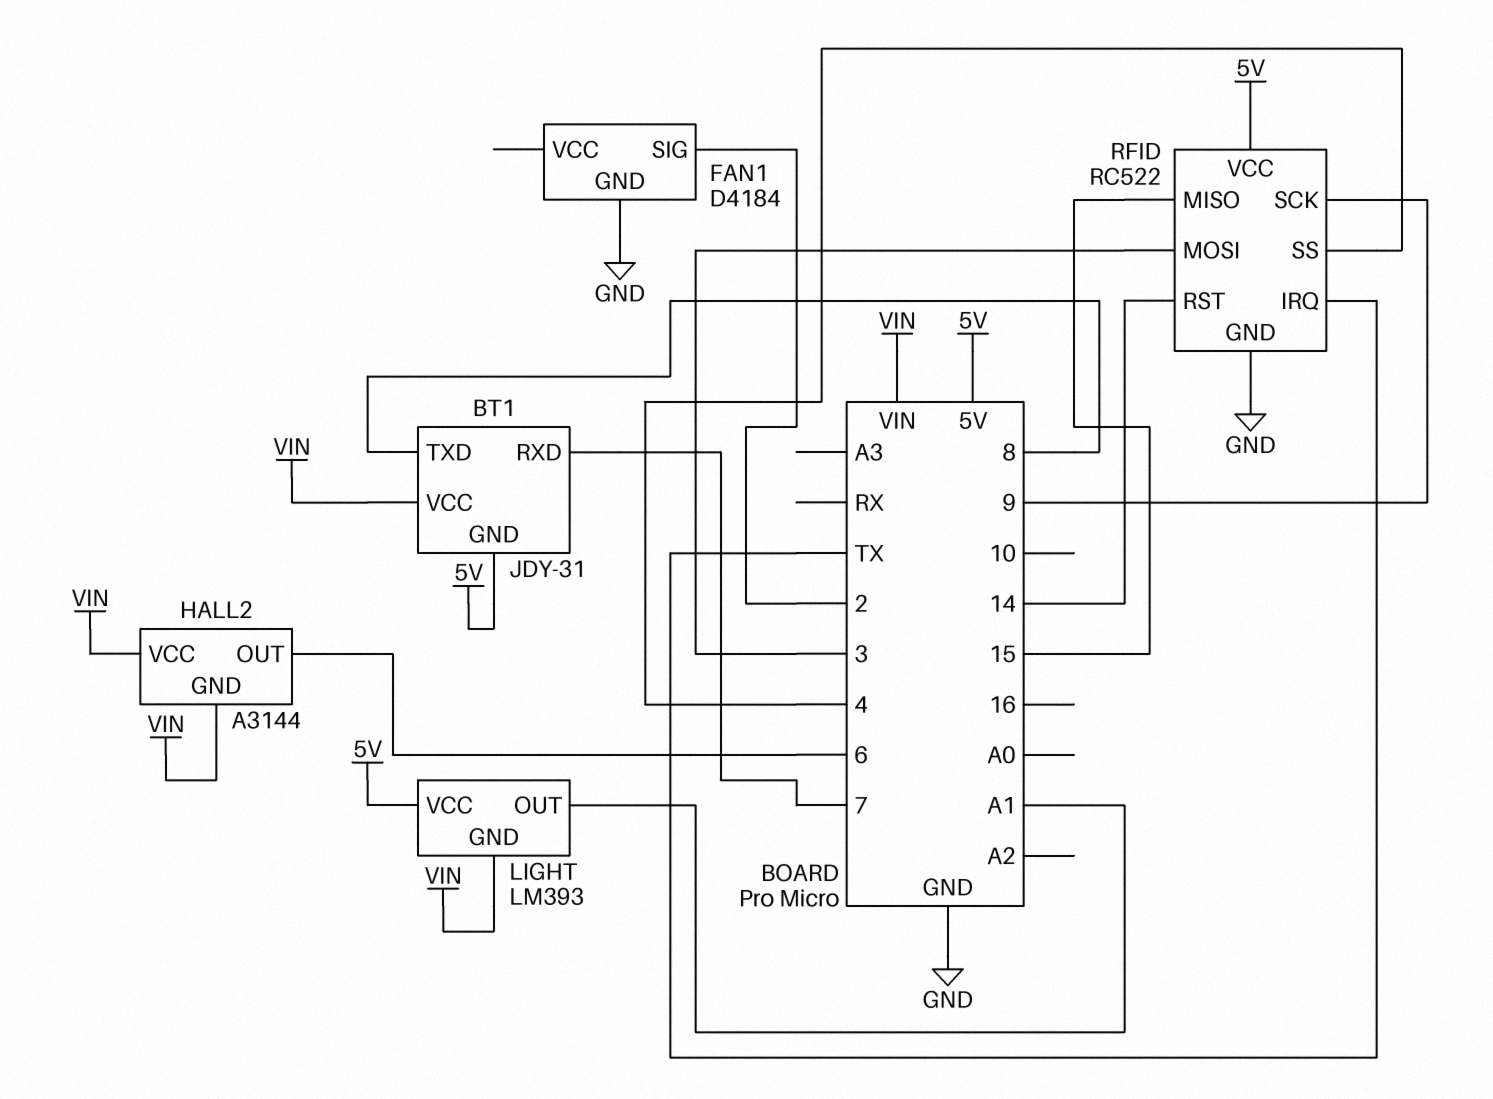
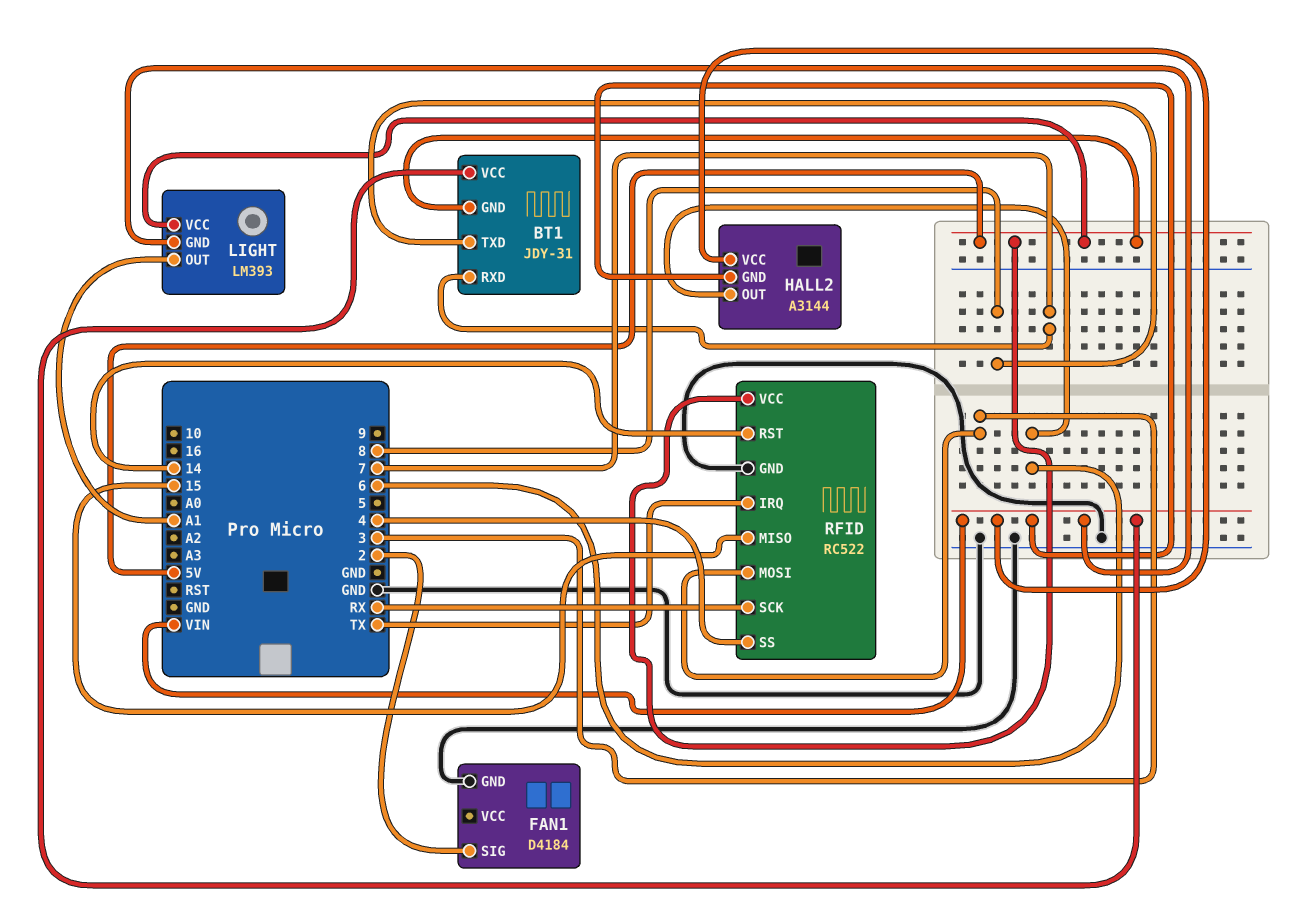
RFID pin SCK: 9 -> RX

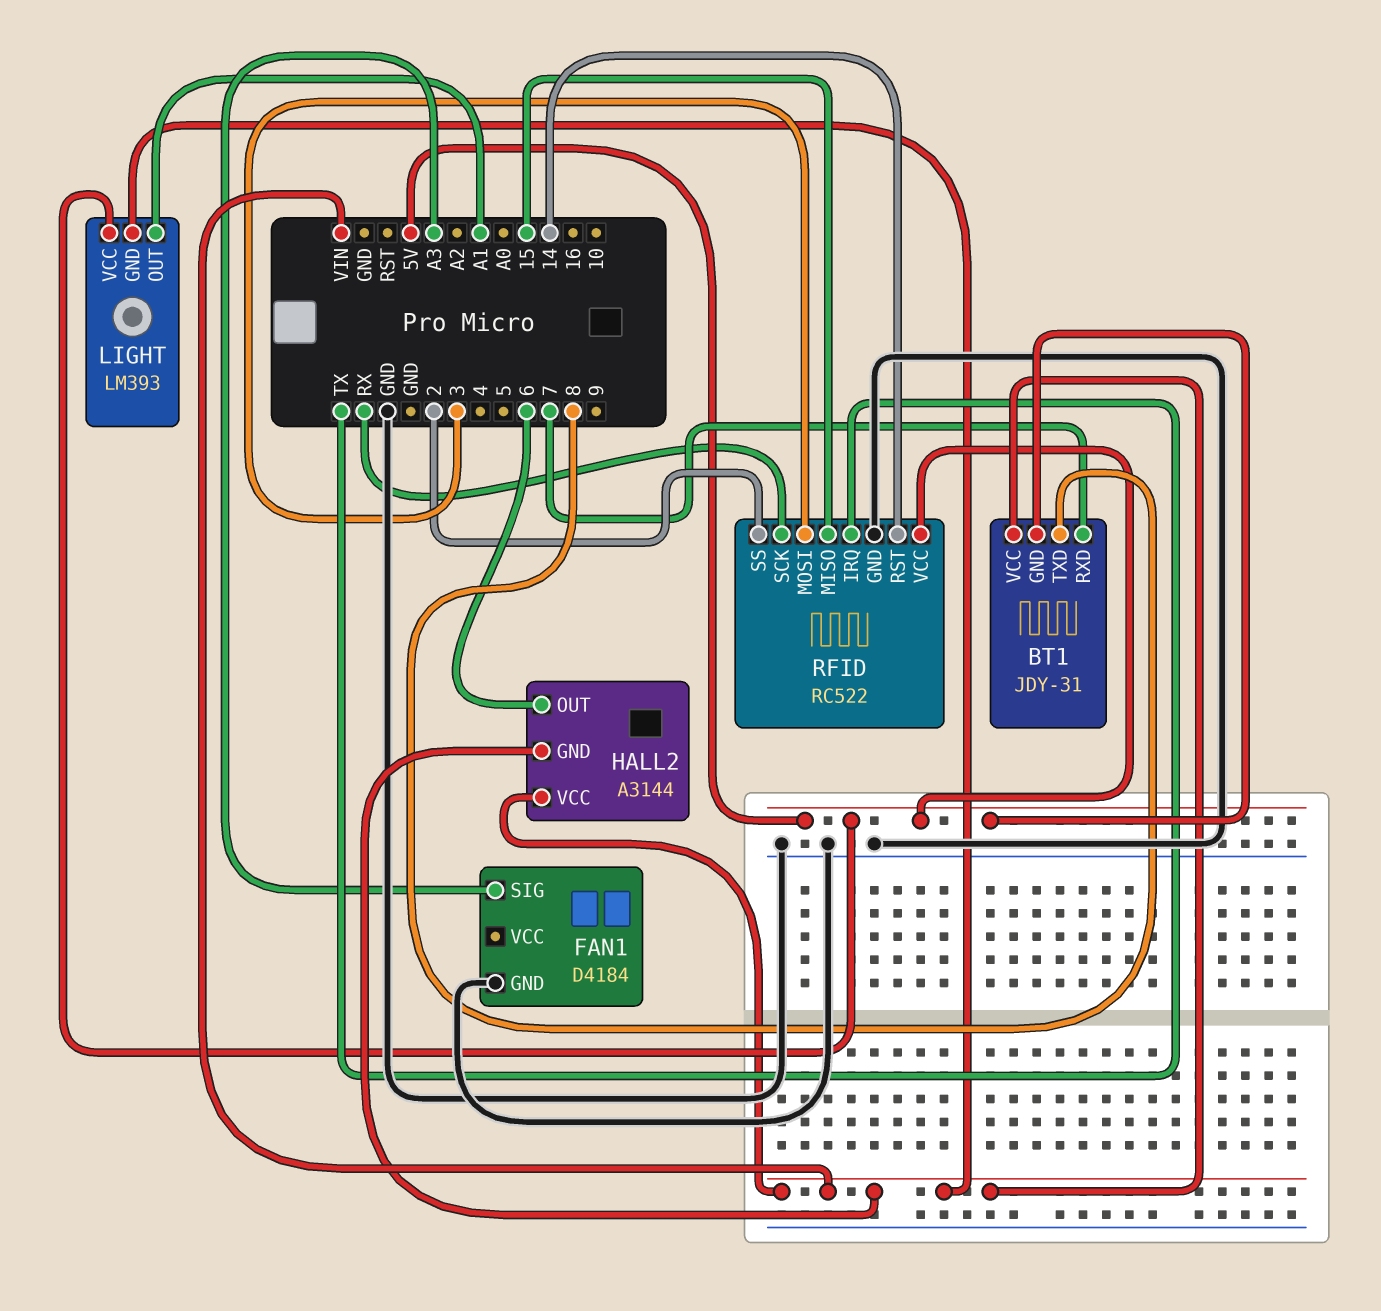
FAN1 pin SIG: 2 -> A3
RFID pin SS: 4 -> 2

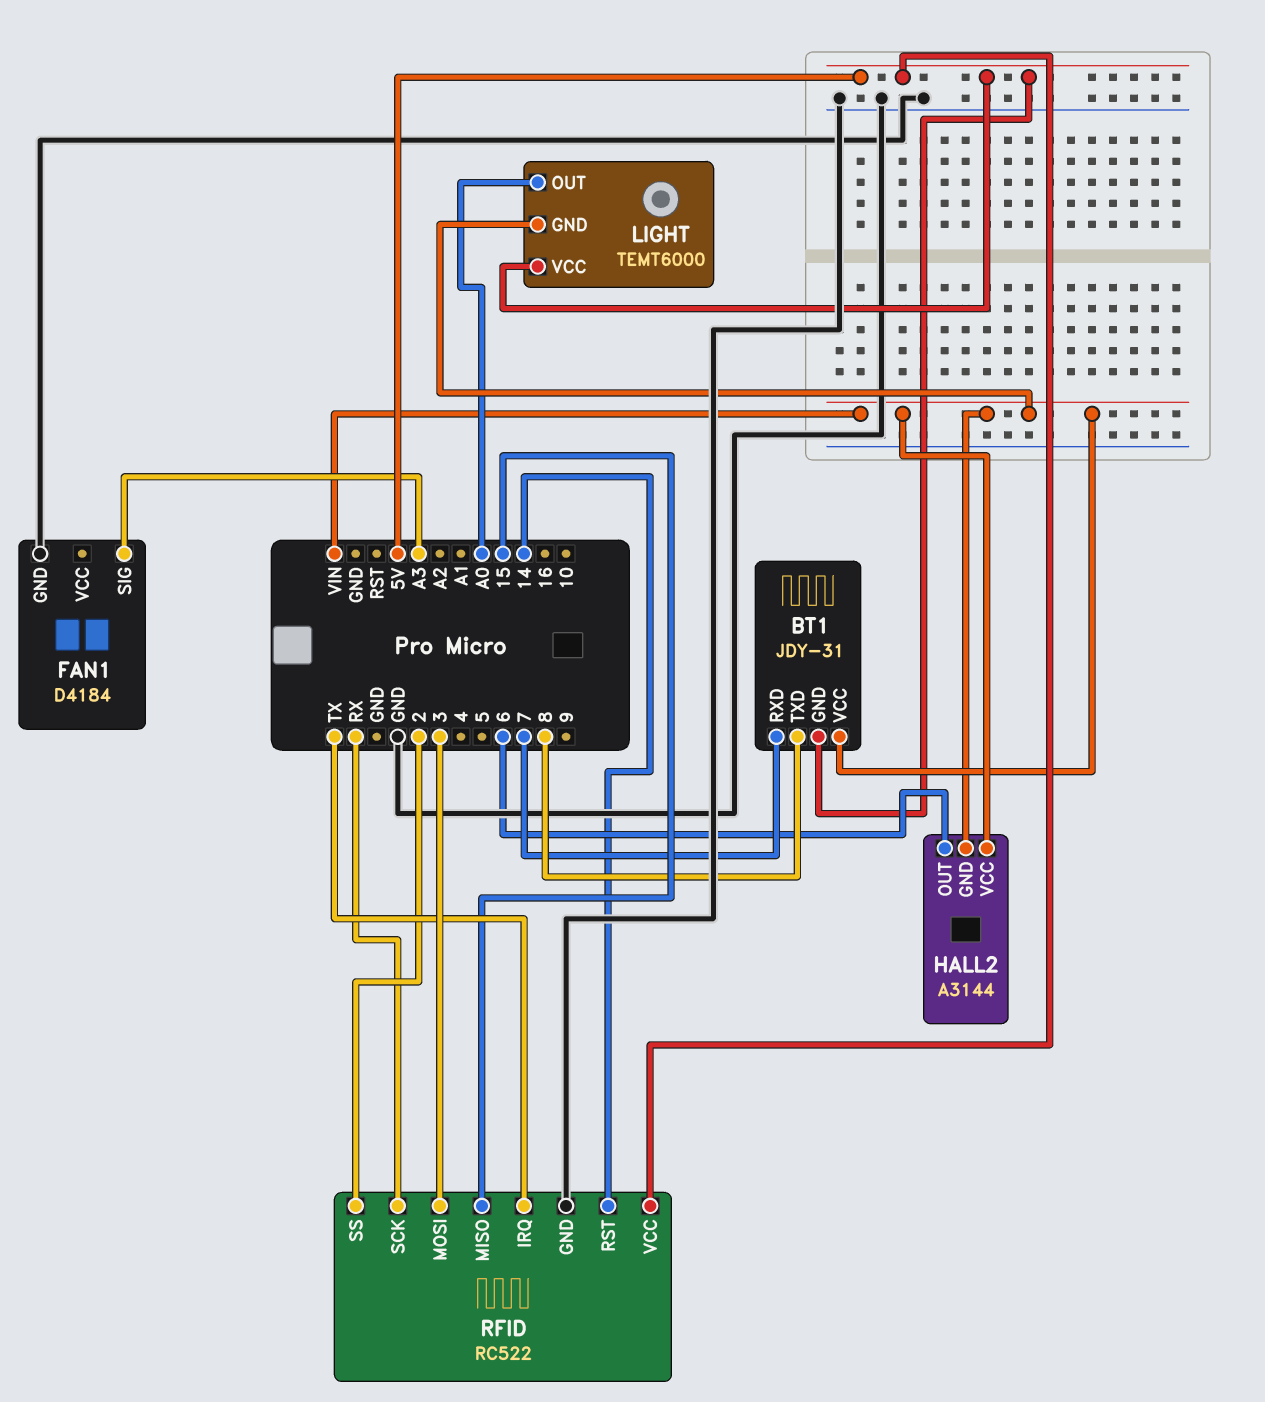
LIGHT: LM393 -> TEMT6000
LIGHT pin OUT: A1 -> A0

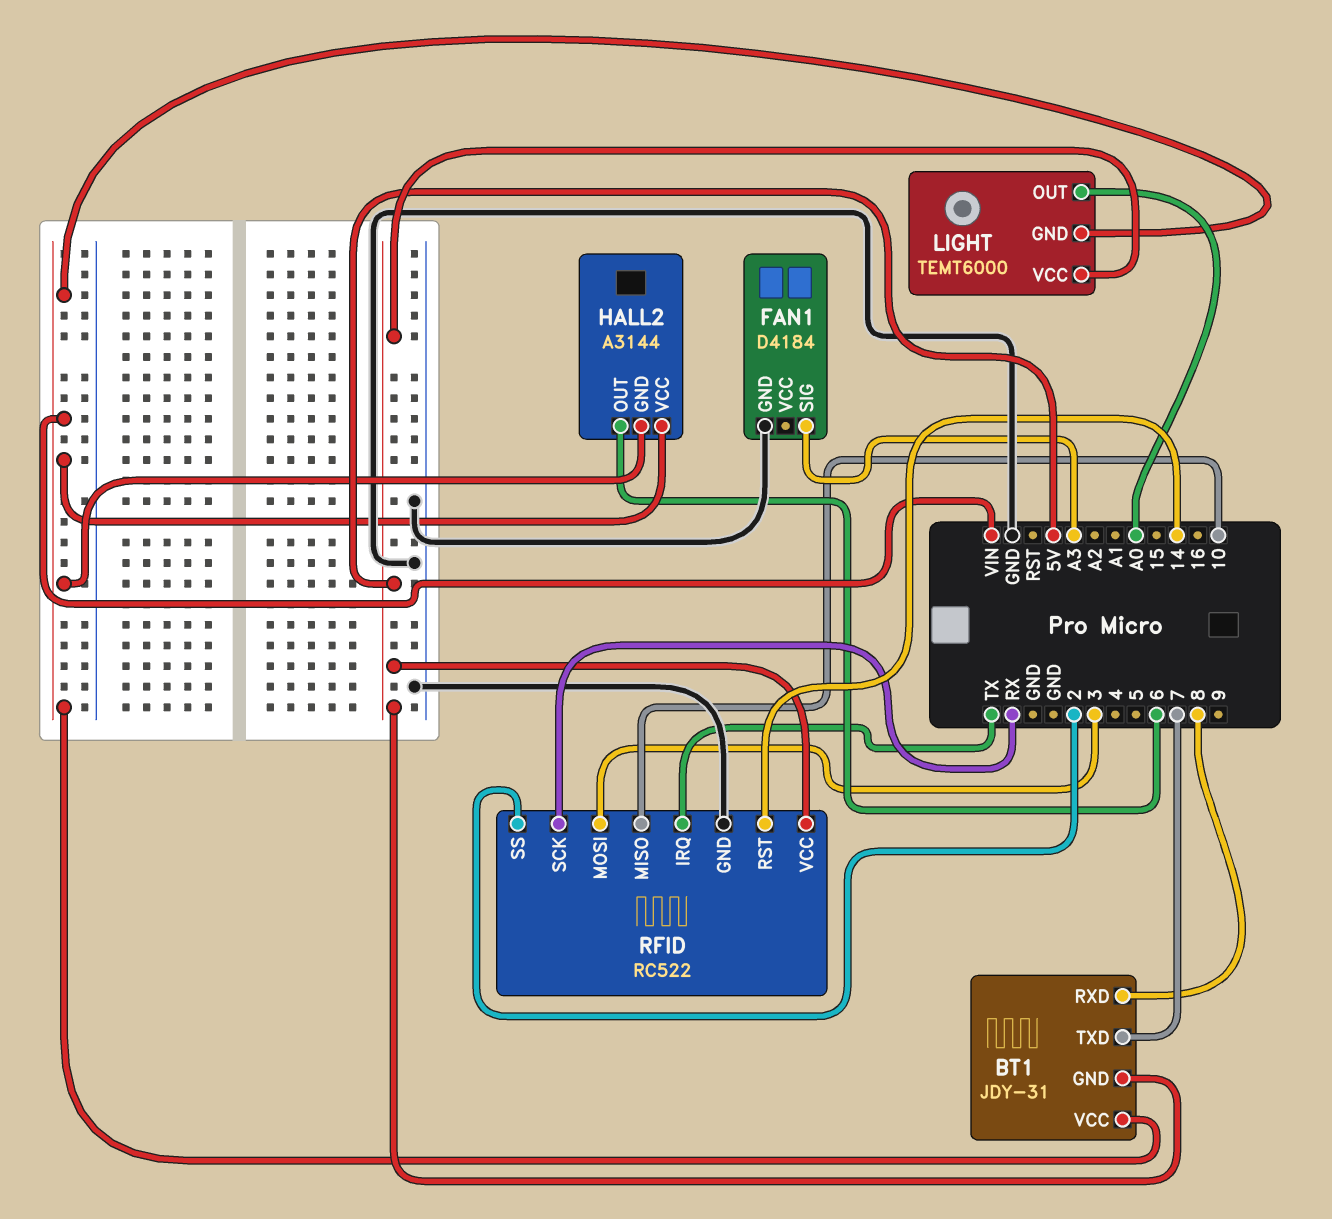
BT1 pin RXD: 7 -> 8
BT1 pin TXD: 8 -> 7
RFID pin MISO: 15 -> 10

